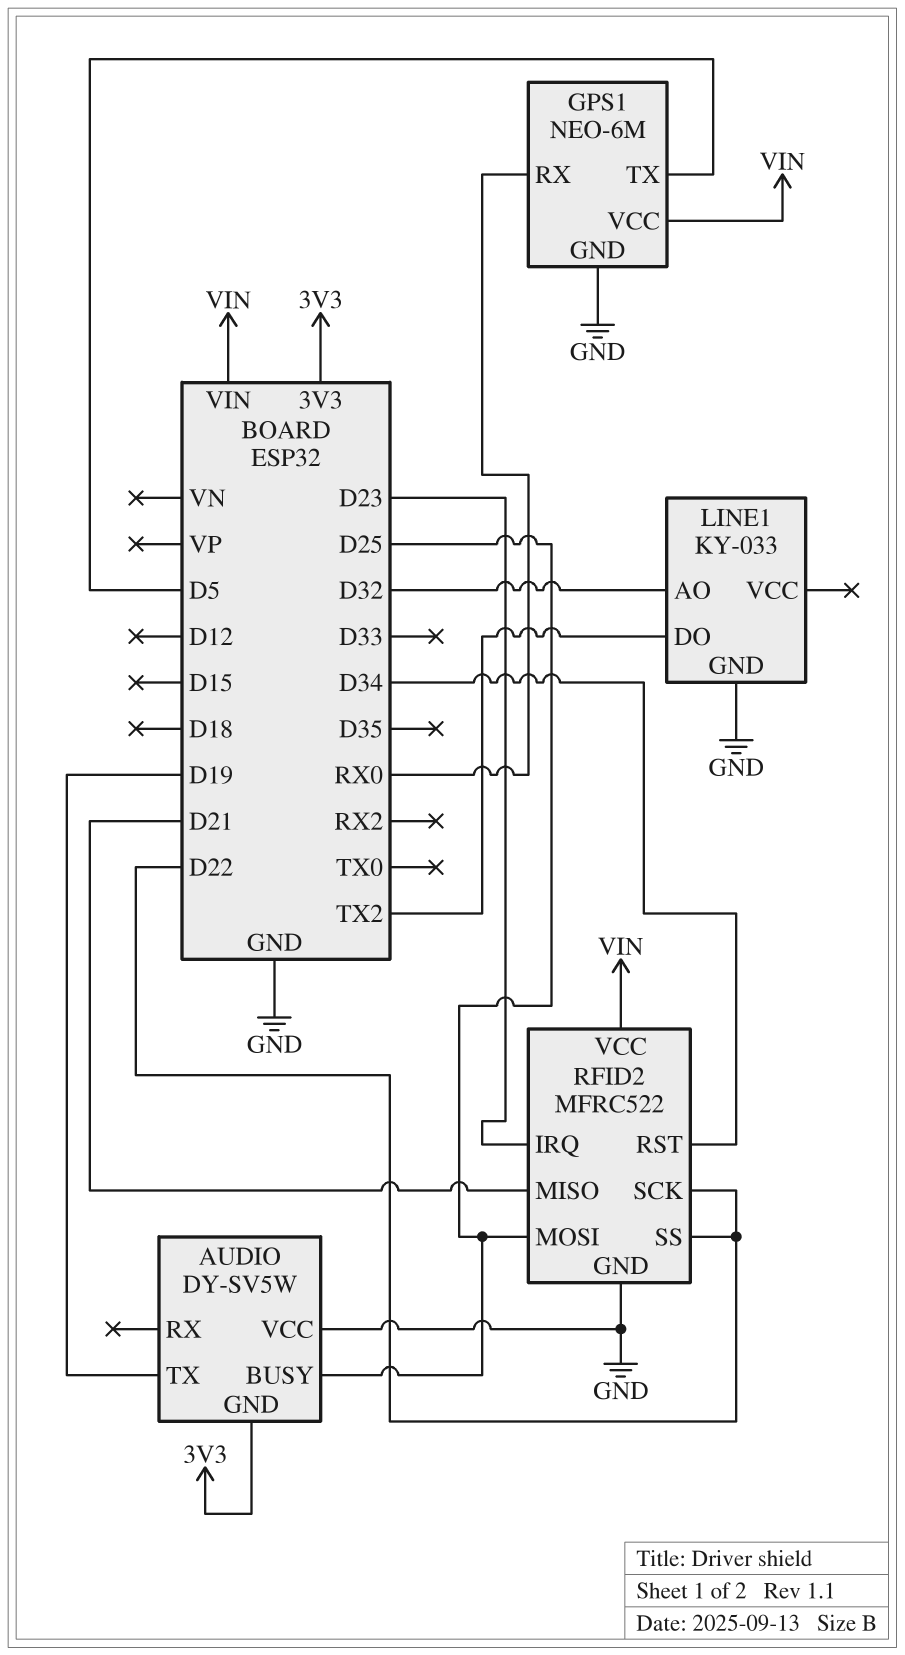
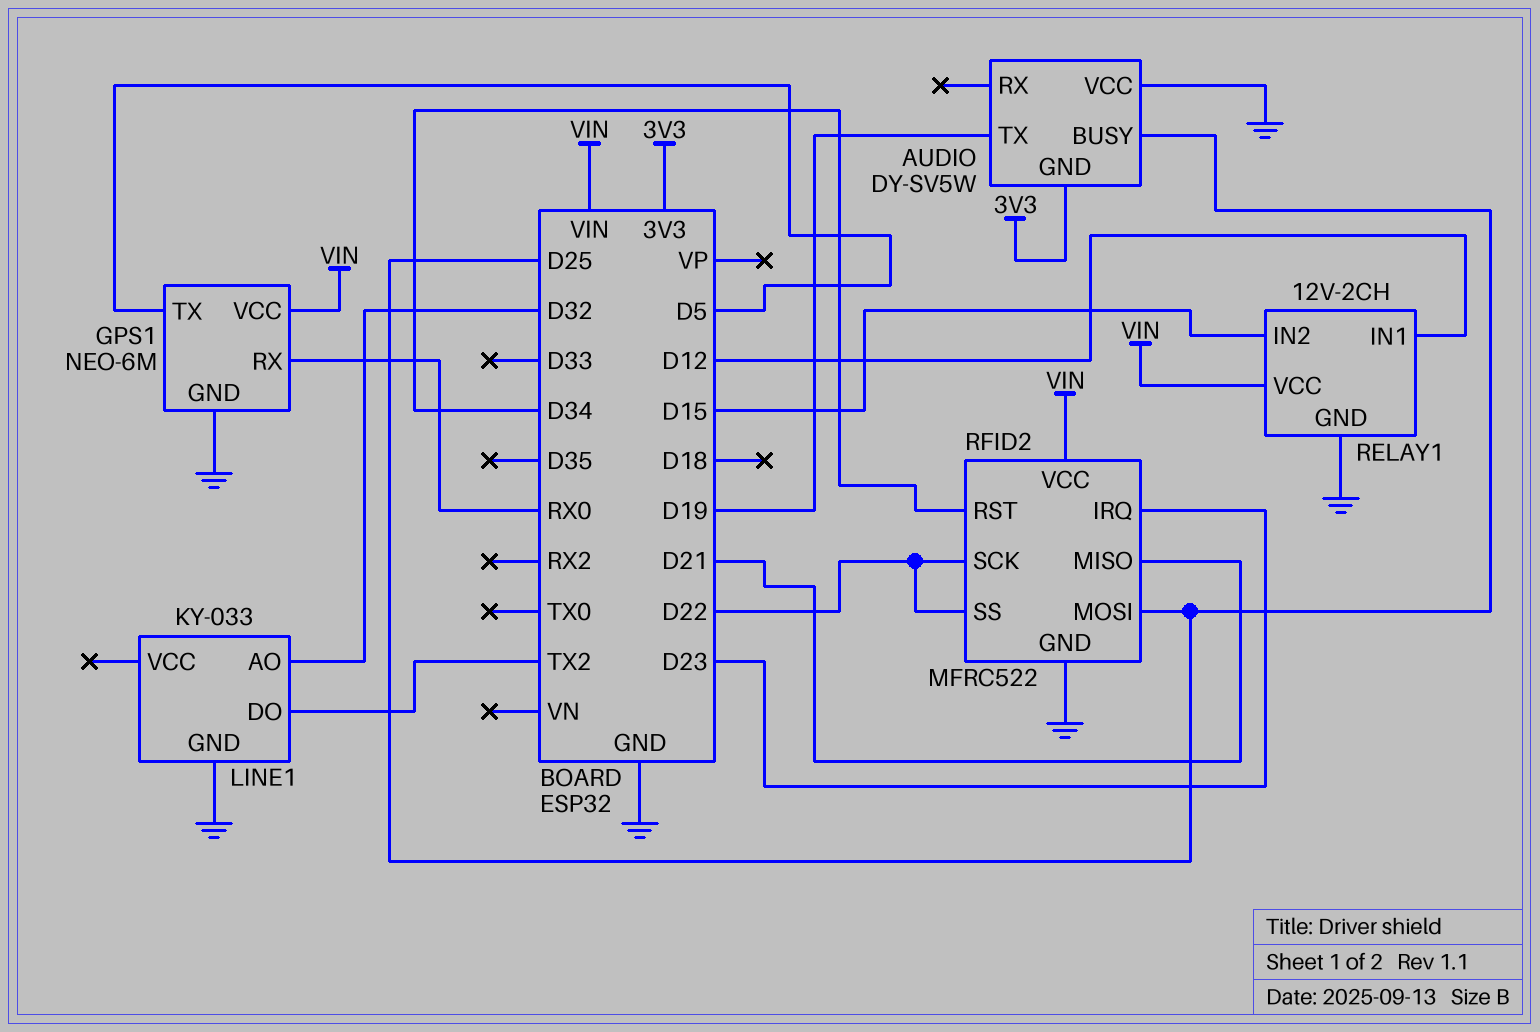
RELAY1: none -> 12V-2CH
RELAY1 pin GND: none -> GND
RELAY1 pin IN1: none -> D12
RELAY1 pin IN2: none -> D15
RELAY1 pin VCC: none -> VIN

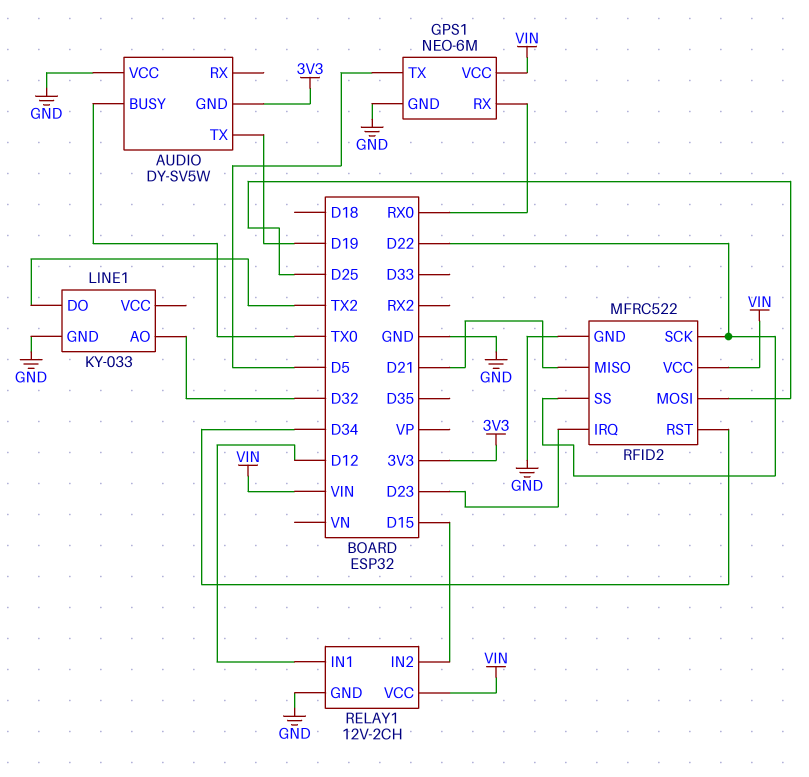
AUDIO pin BUSY: D25 -> TX0

